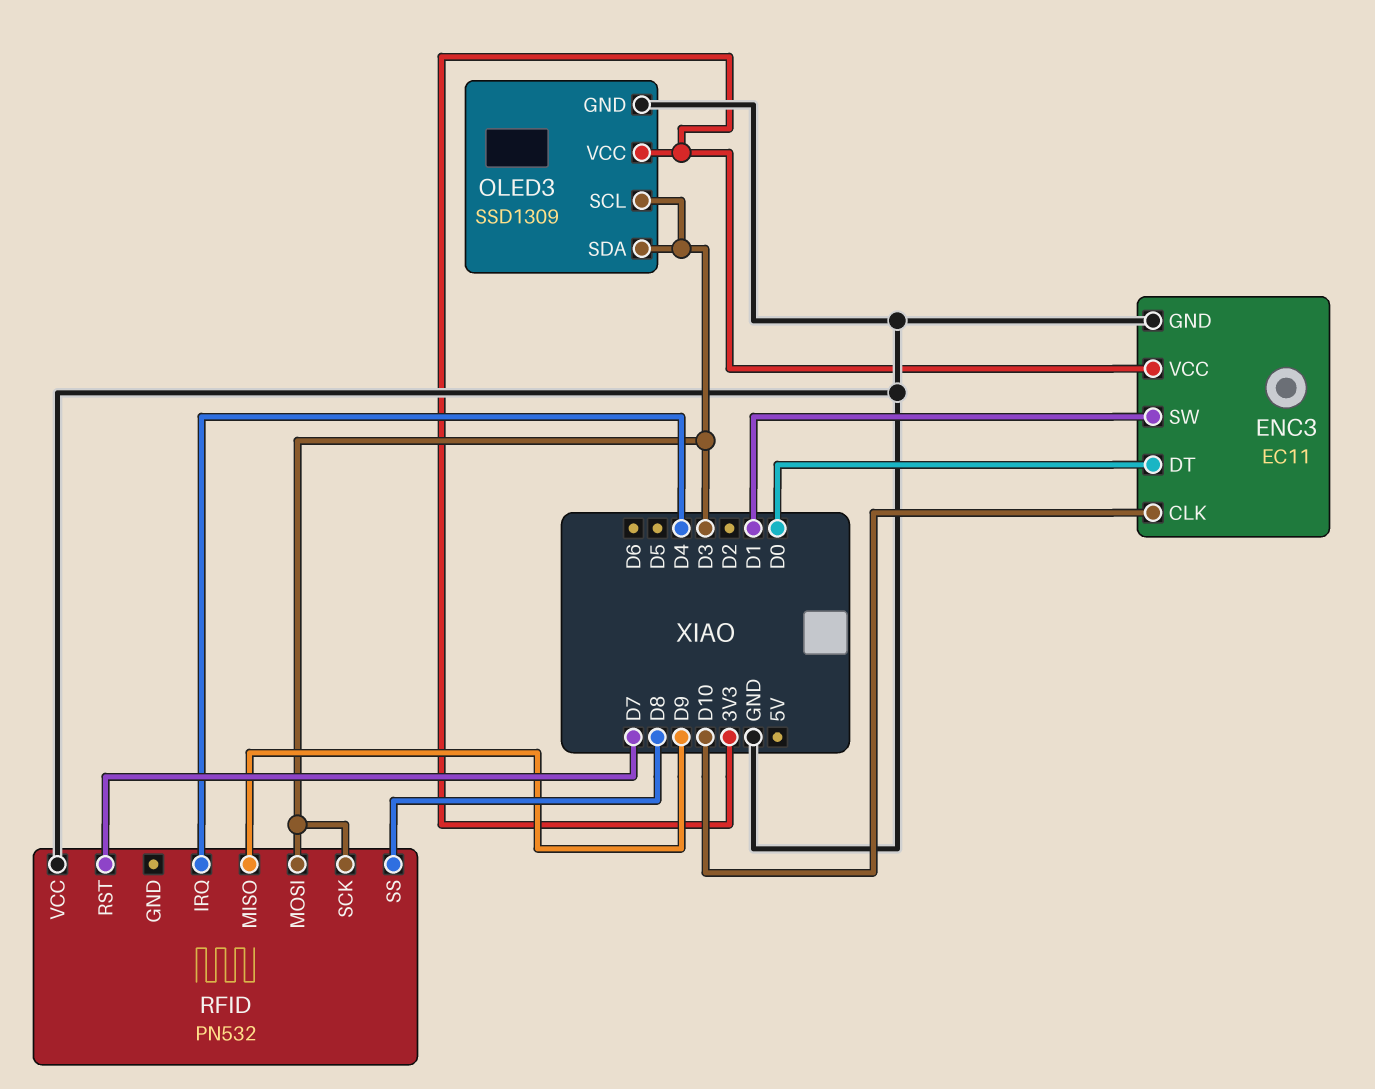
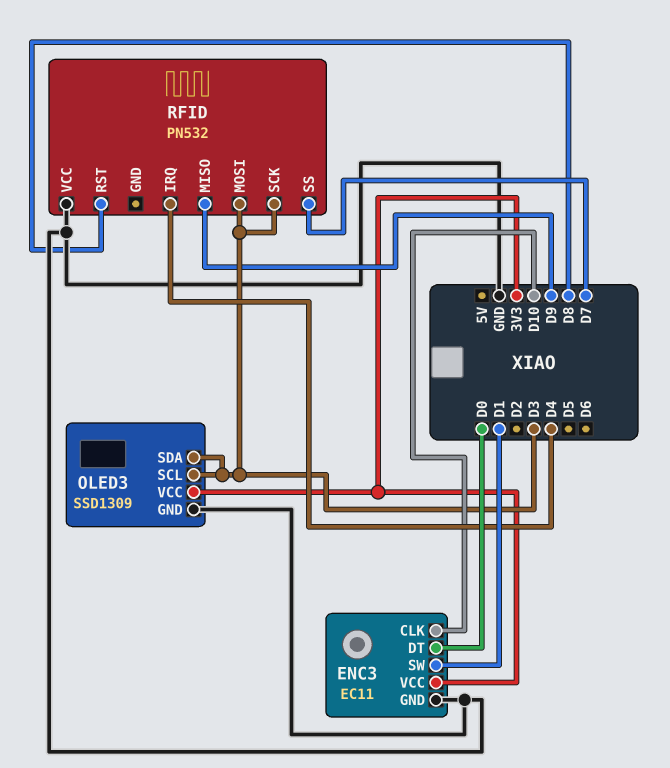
RFID pin RST: D7 -> D8
RFID pin SS: D8 -> D7

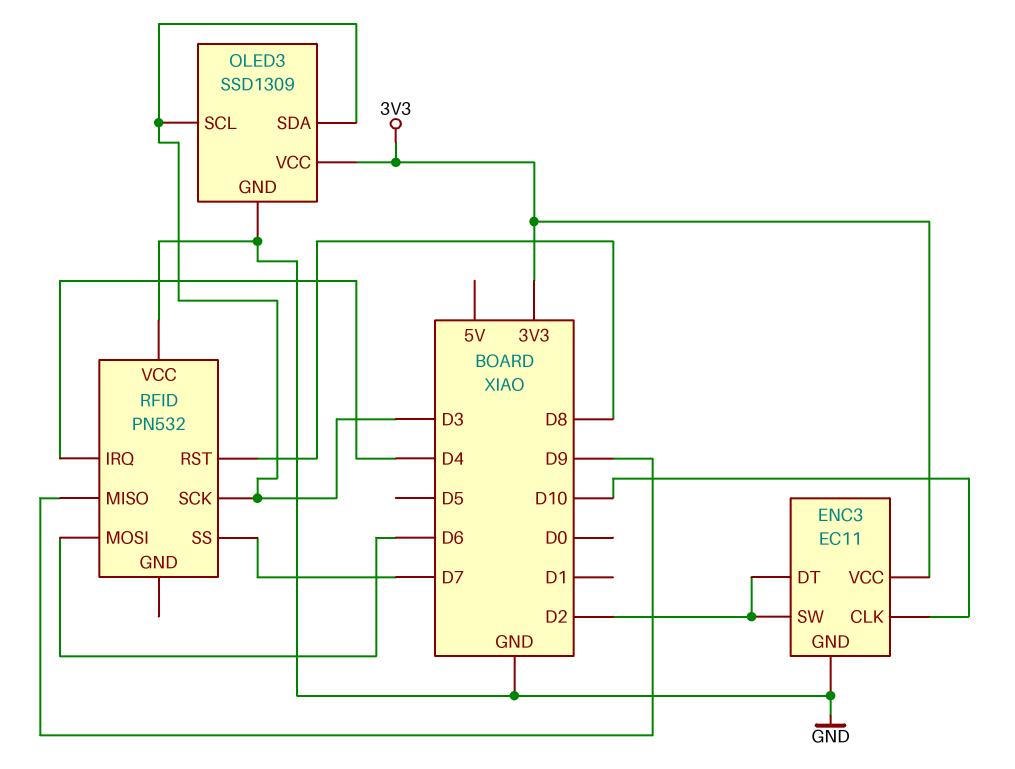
ENC3 pin DT: D0 -> D2
ENC3 pin SW: D1 -> D2
RFID pin MOSI: D3 -> D6

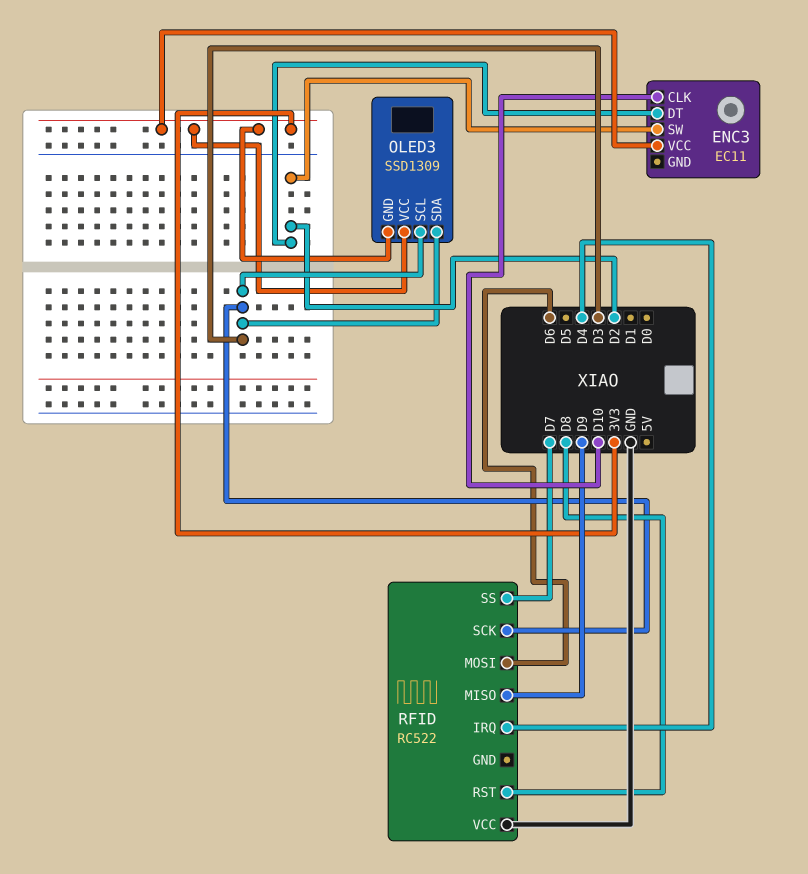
ENC3 pin GND: GND -> none
OLED3 pin GND: GND -> 3V3
RFID: PN532 -> RC522

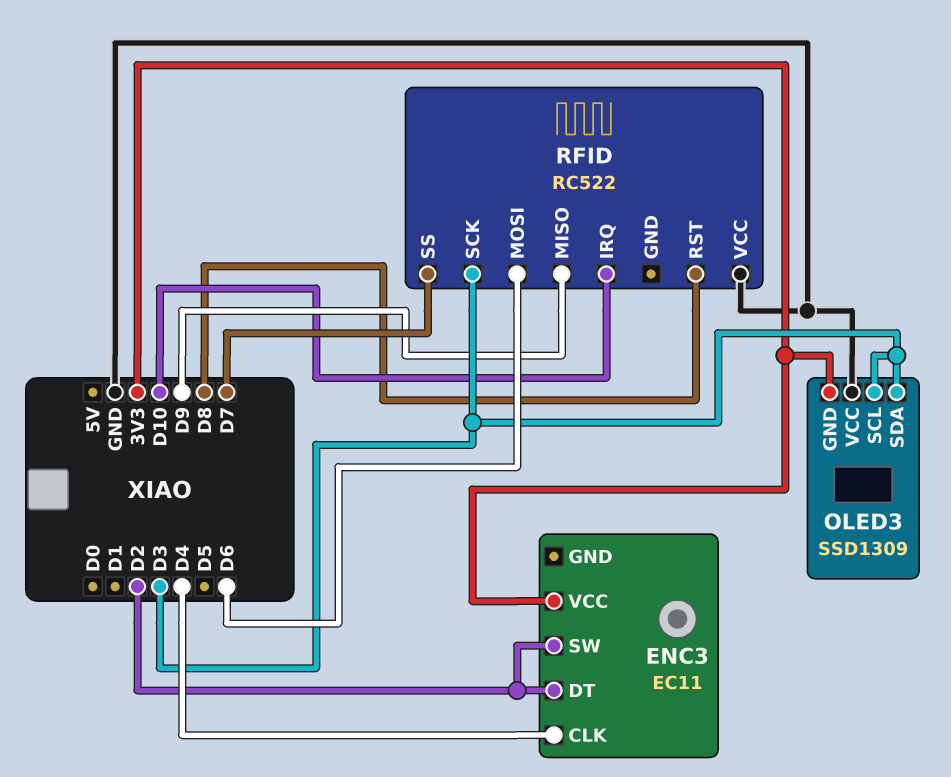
ENC3 pin CLK: D10 -> D4
OLED3 pin VCC: 3V3 -> GND
RFID pin IRQ: D4 -> D10

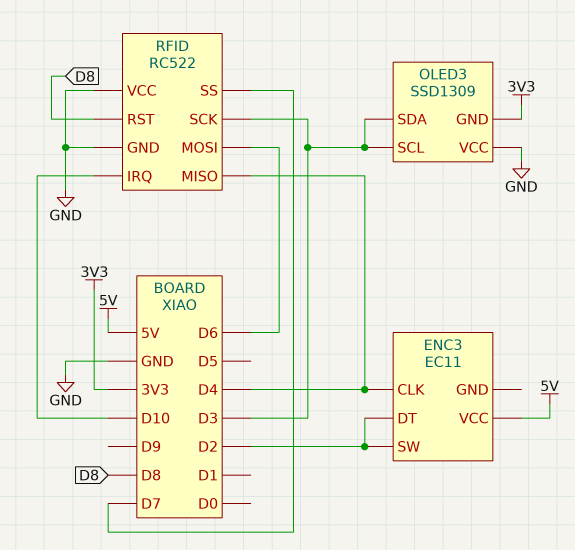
ENC3 pin VCC: 3V3 -> 5V
RFID pin GND: none -> GND
RFID pin MISO: D9 -> D4

